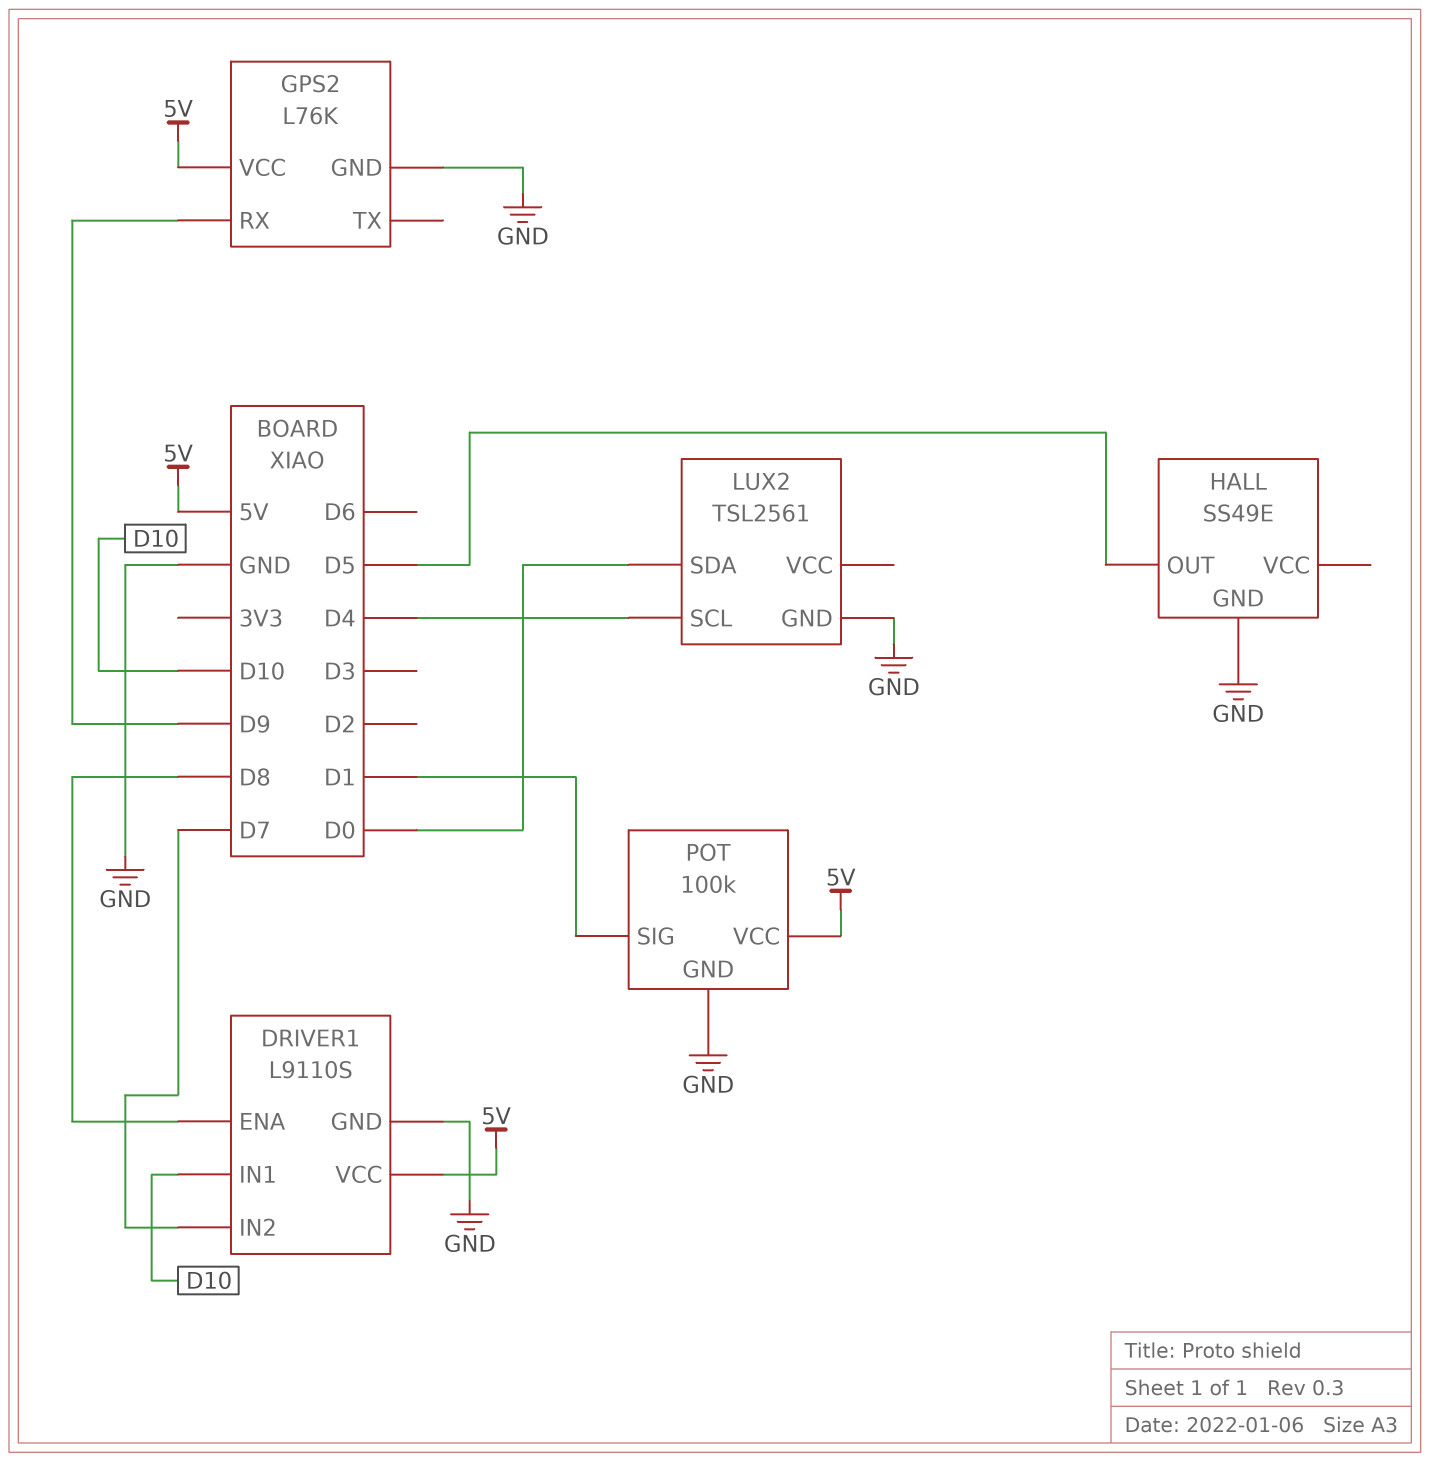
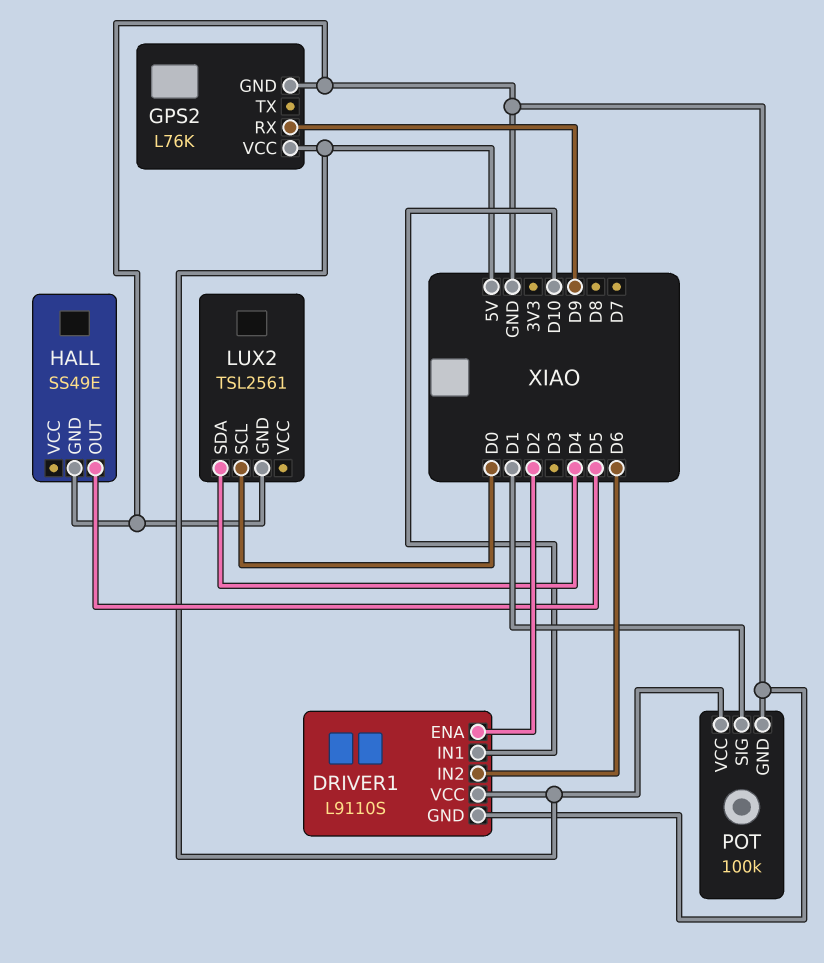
DRIVER1 pin ENA: D8 -> D2
DRIVER1 pin IN2: D7 -> D6
LUX2 pin SCL: D4 -> D0
LUX2 pin SDA: D0 -> D4

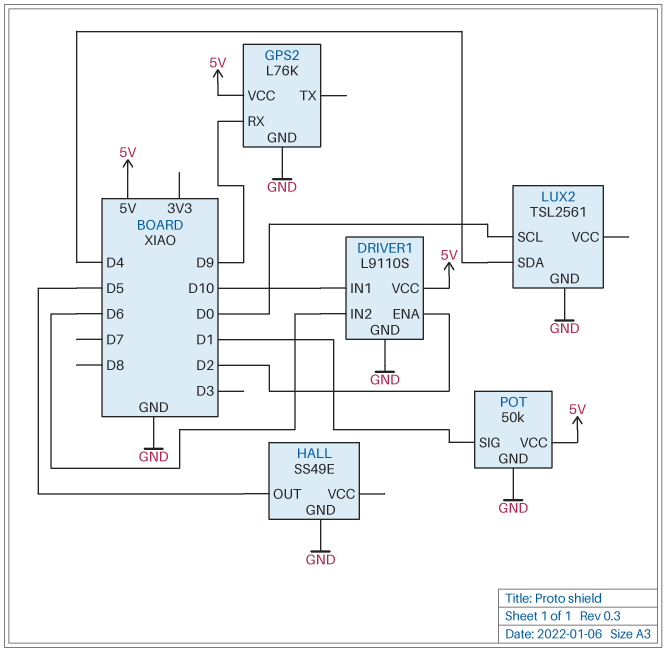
POT: 100k -> 50k

